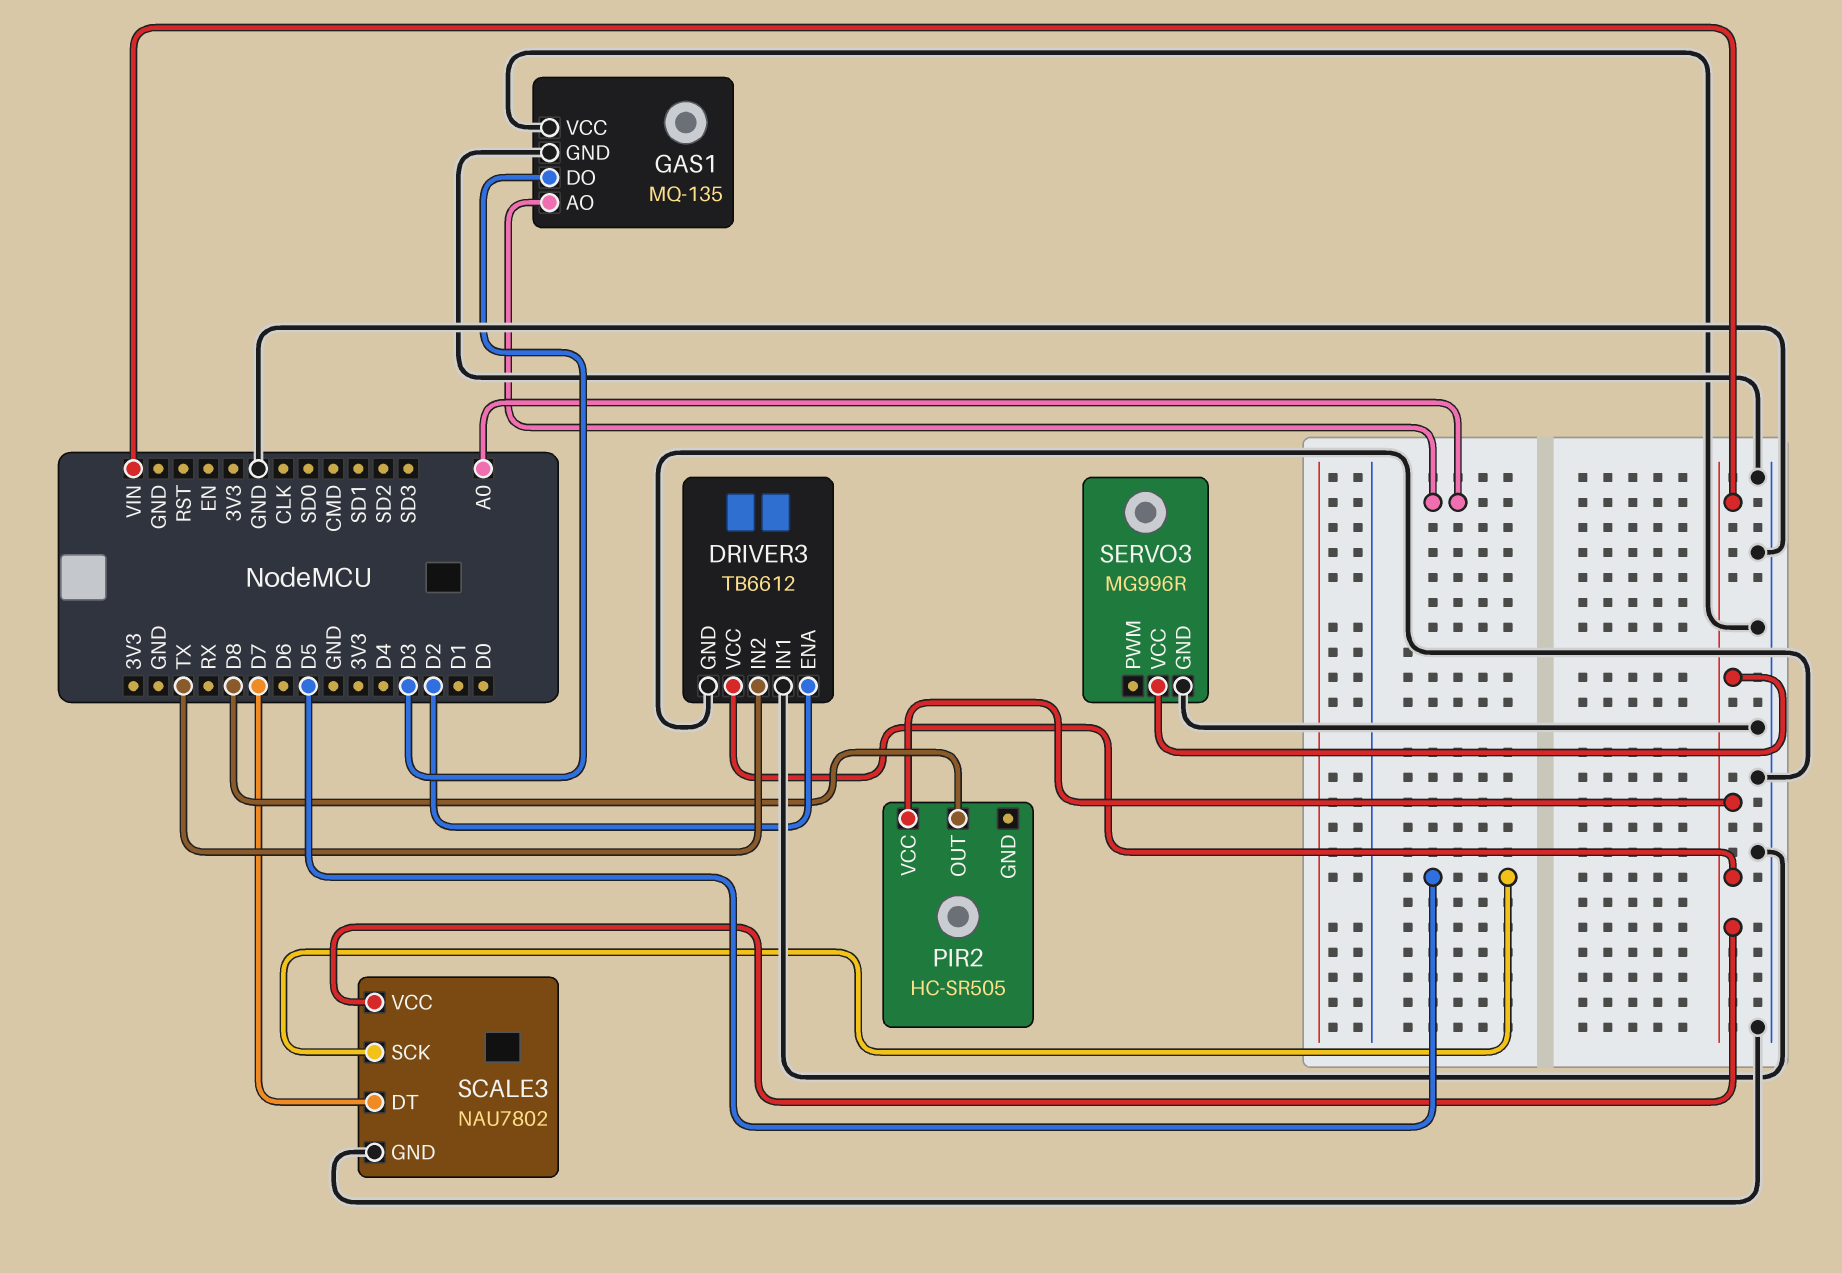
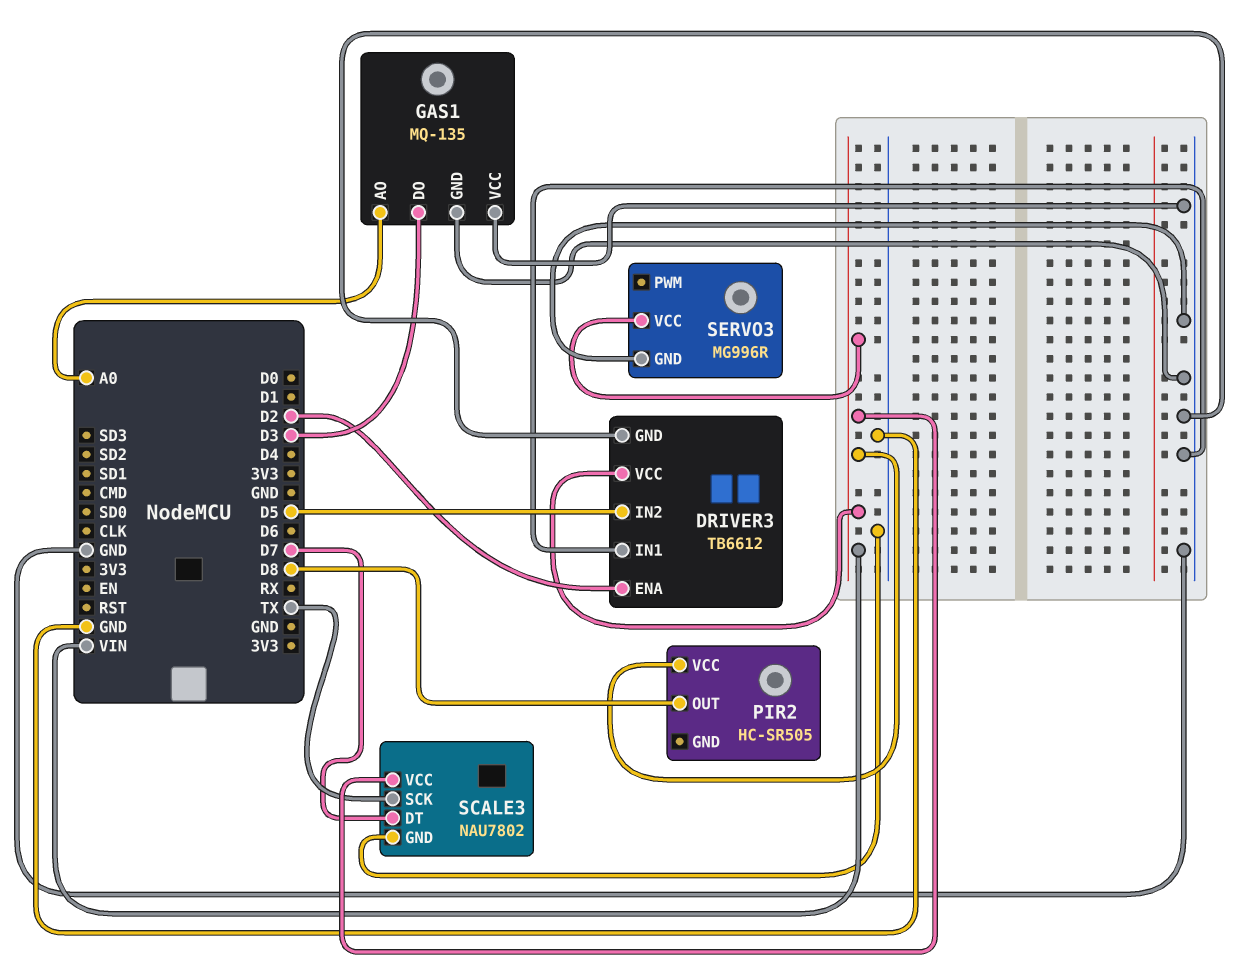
DRIVER3 pin IN2: TX -> D5
SCALE3 pin SCK: D5 -> TX

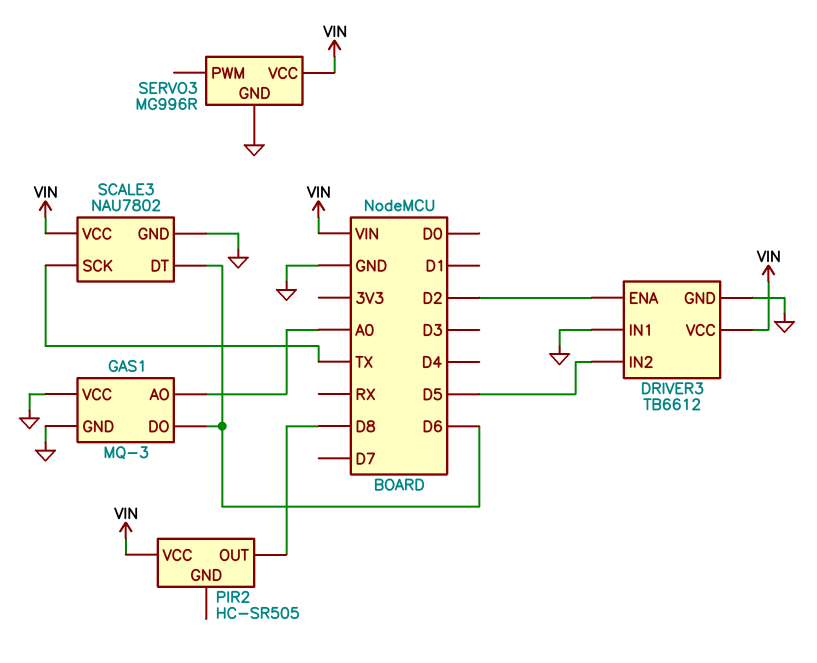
GAS1: MQ-135 -> MQ-3
GAS1 pin DO: D3 -> D6
SCALE3 pin DT: D7 -> D6

